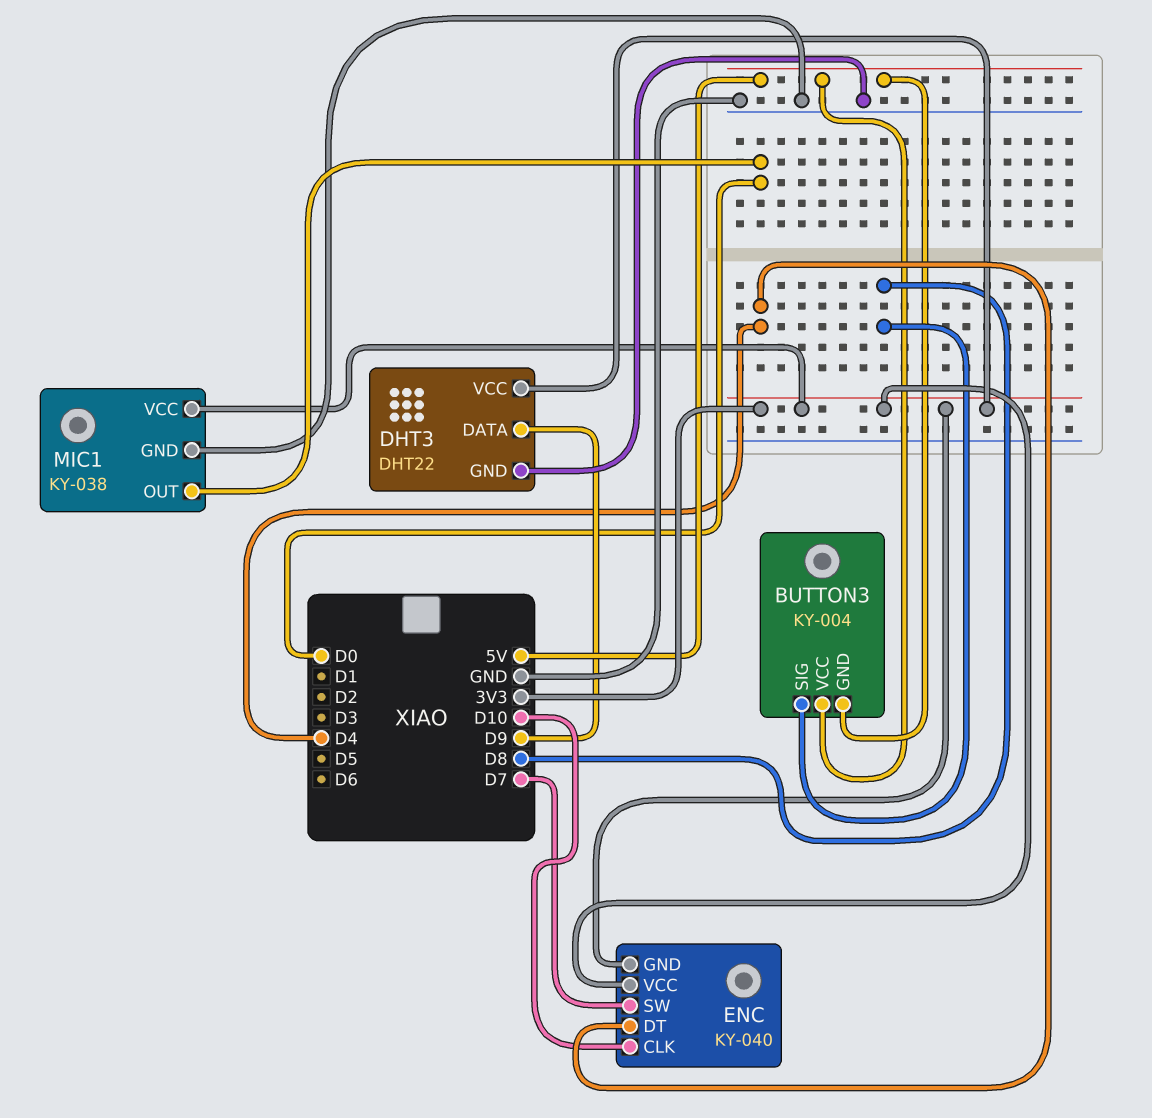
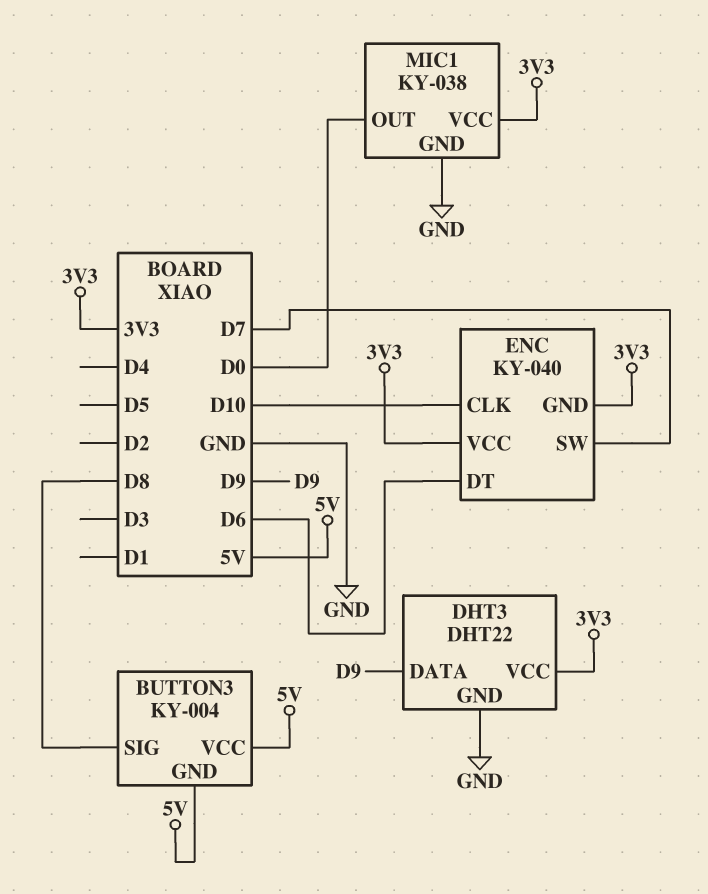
ENC pin DT: D4 -> D6

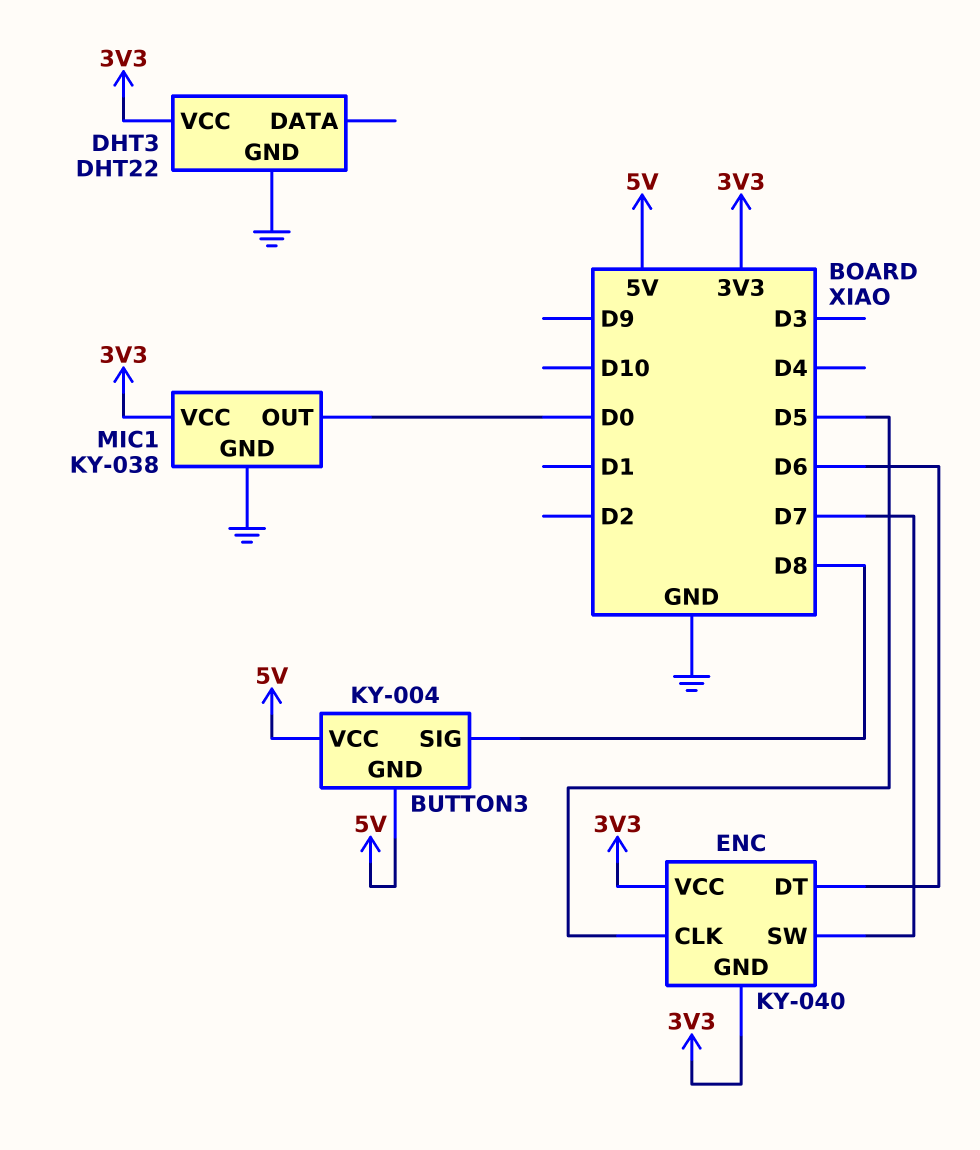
DHT3 pin DATA: D9 -> none
ENC pin CLK: D10 -> D5

